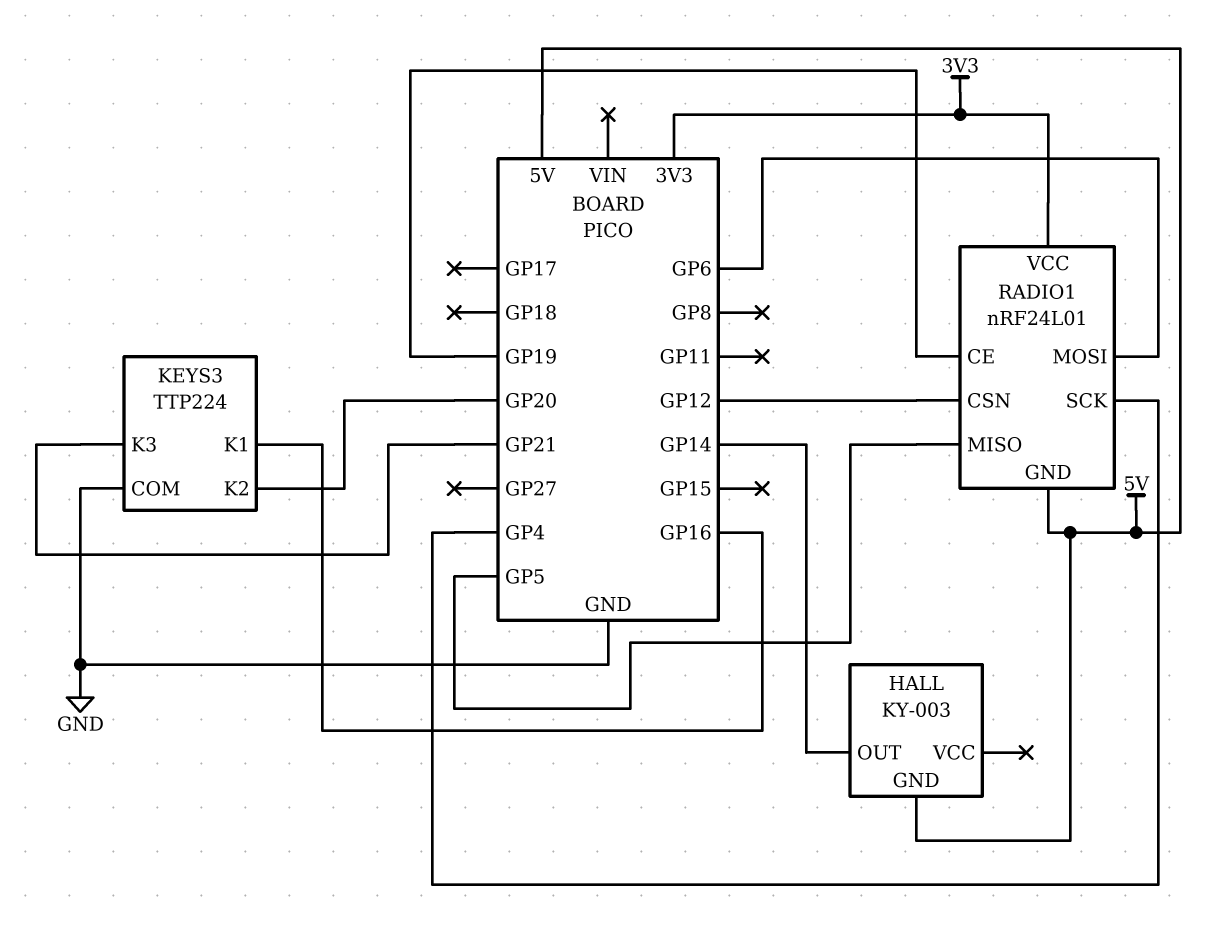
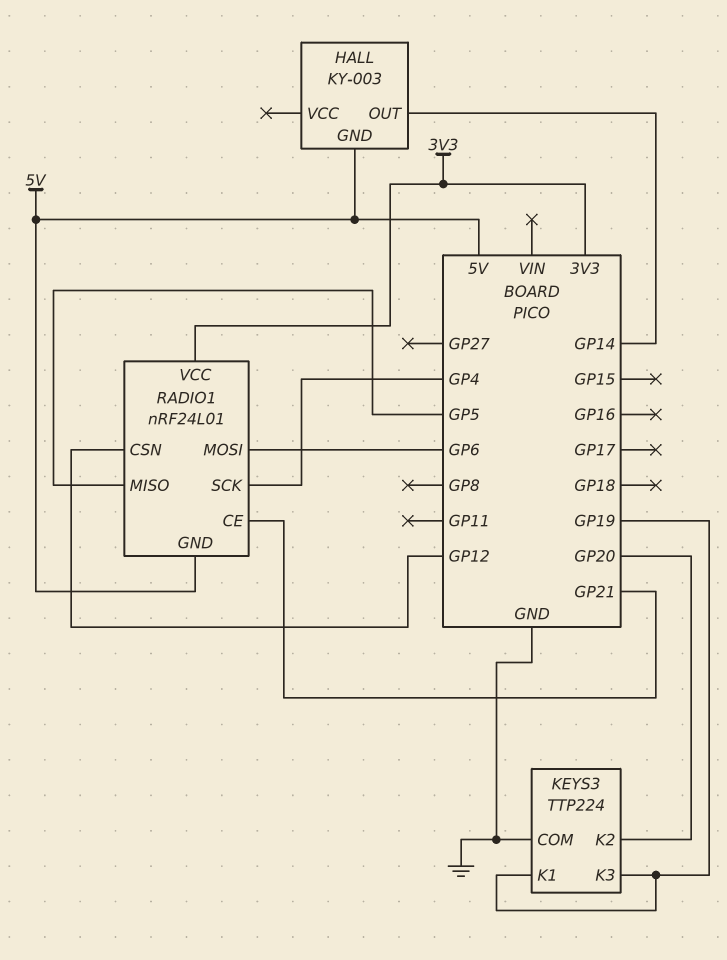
KEYS3 pin K1: GP16 -> GP19
KEYS3 pin K3: GP21 -> GP19
RADIO1 pin CE: GP19 -> GP21

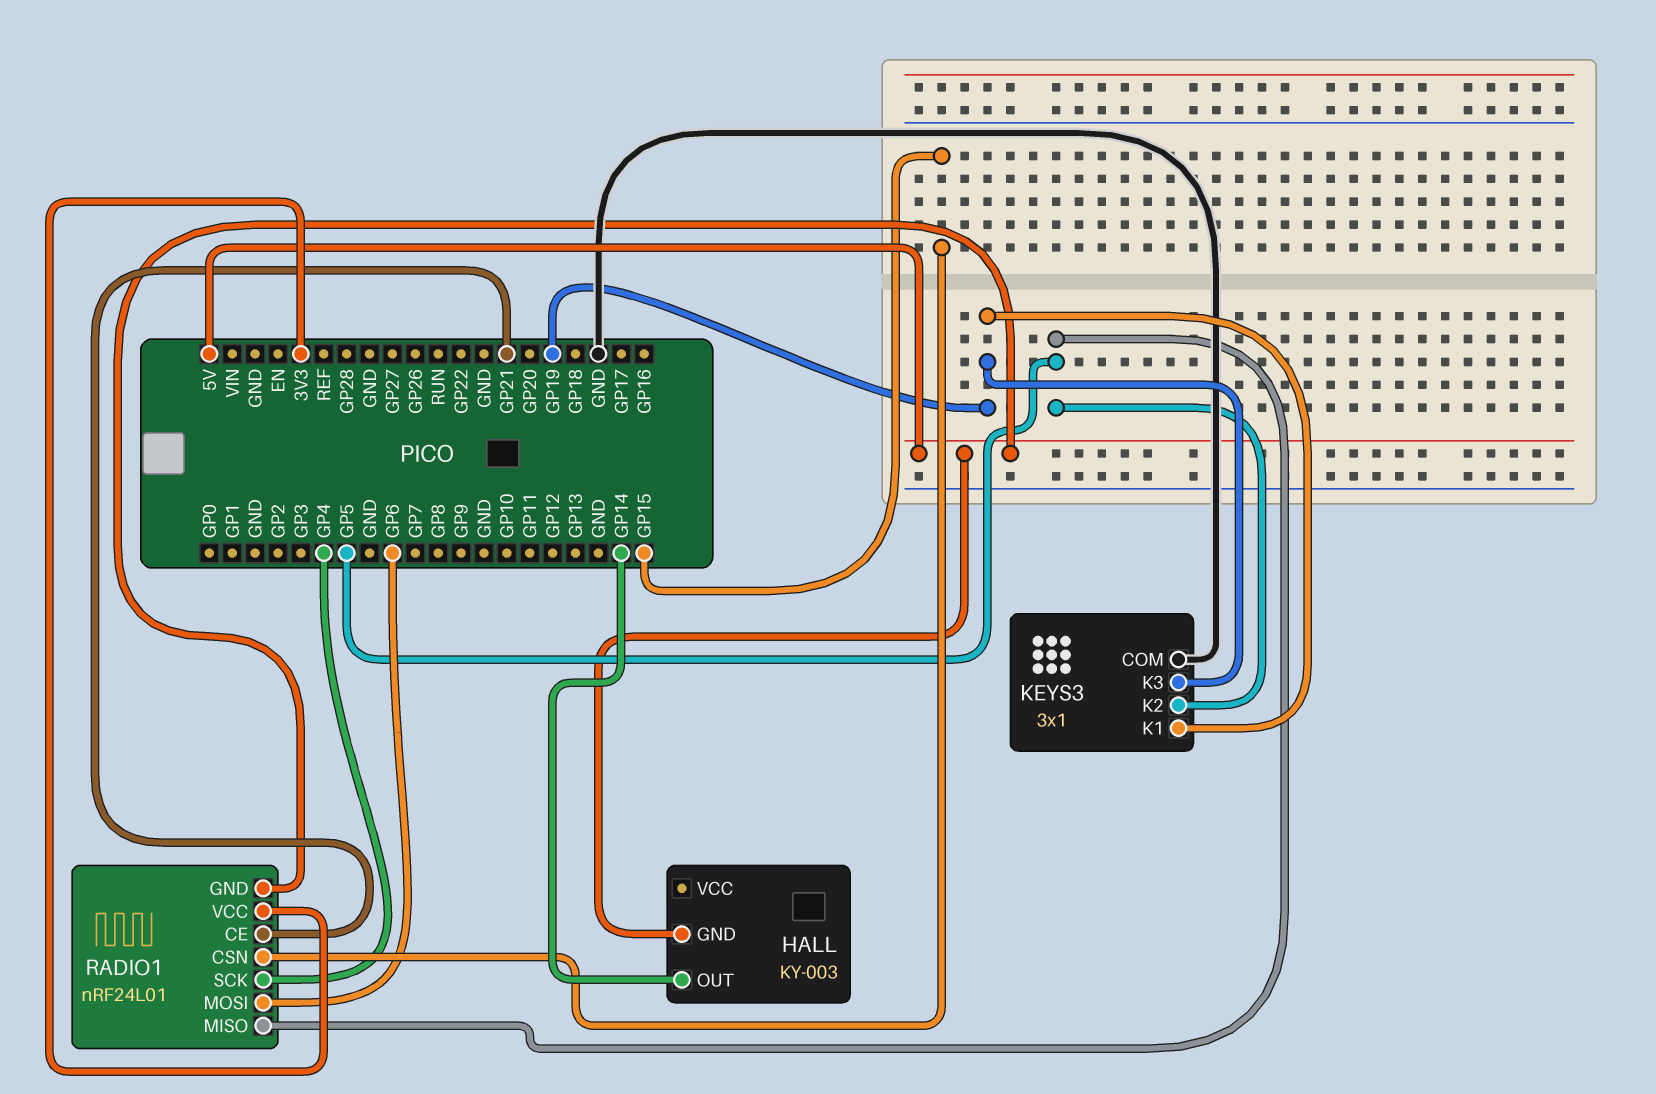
KEYS3: TTP224 -> 3x1
KEYS3 pin K2: GP20 -> GP5
RADIO1 pin CSN: GP12 -> GP15

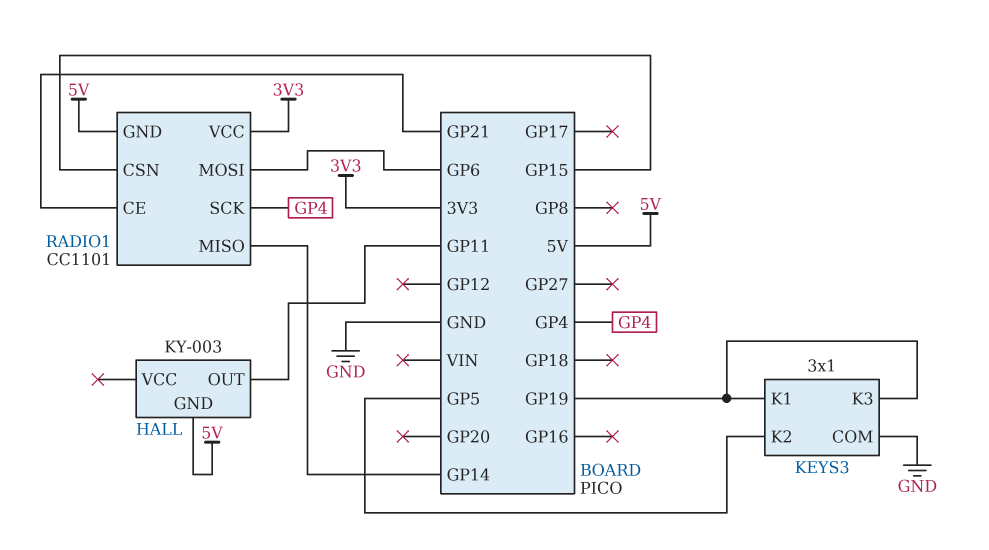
HALL pin OUT: GP14 -> GP11
RADIO1: nRF24L01 -> CC1101
RADIO1 pin MISO: GP5 -> GP14

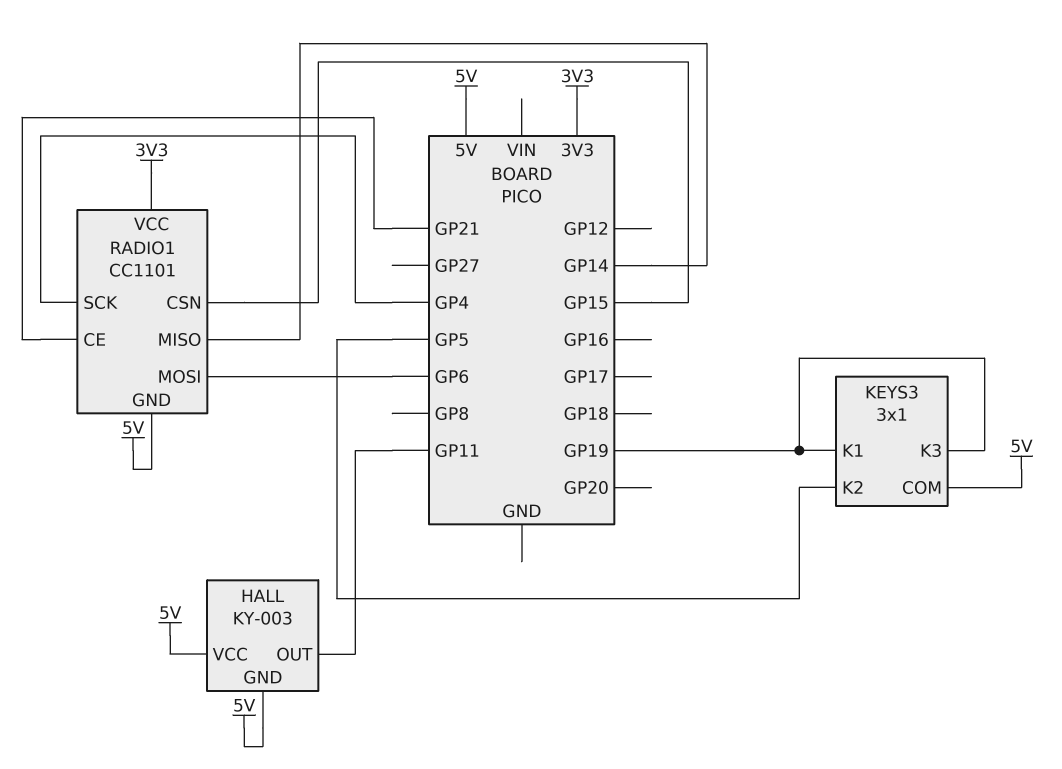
HALL pin VCC: none -> 5V
KEYS3 pin COM: GND -> 5V

